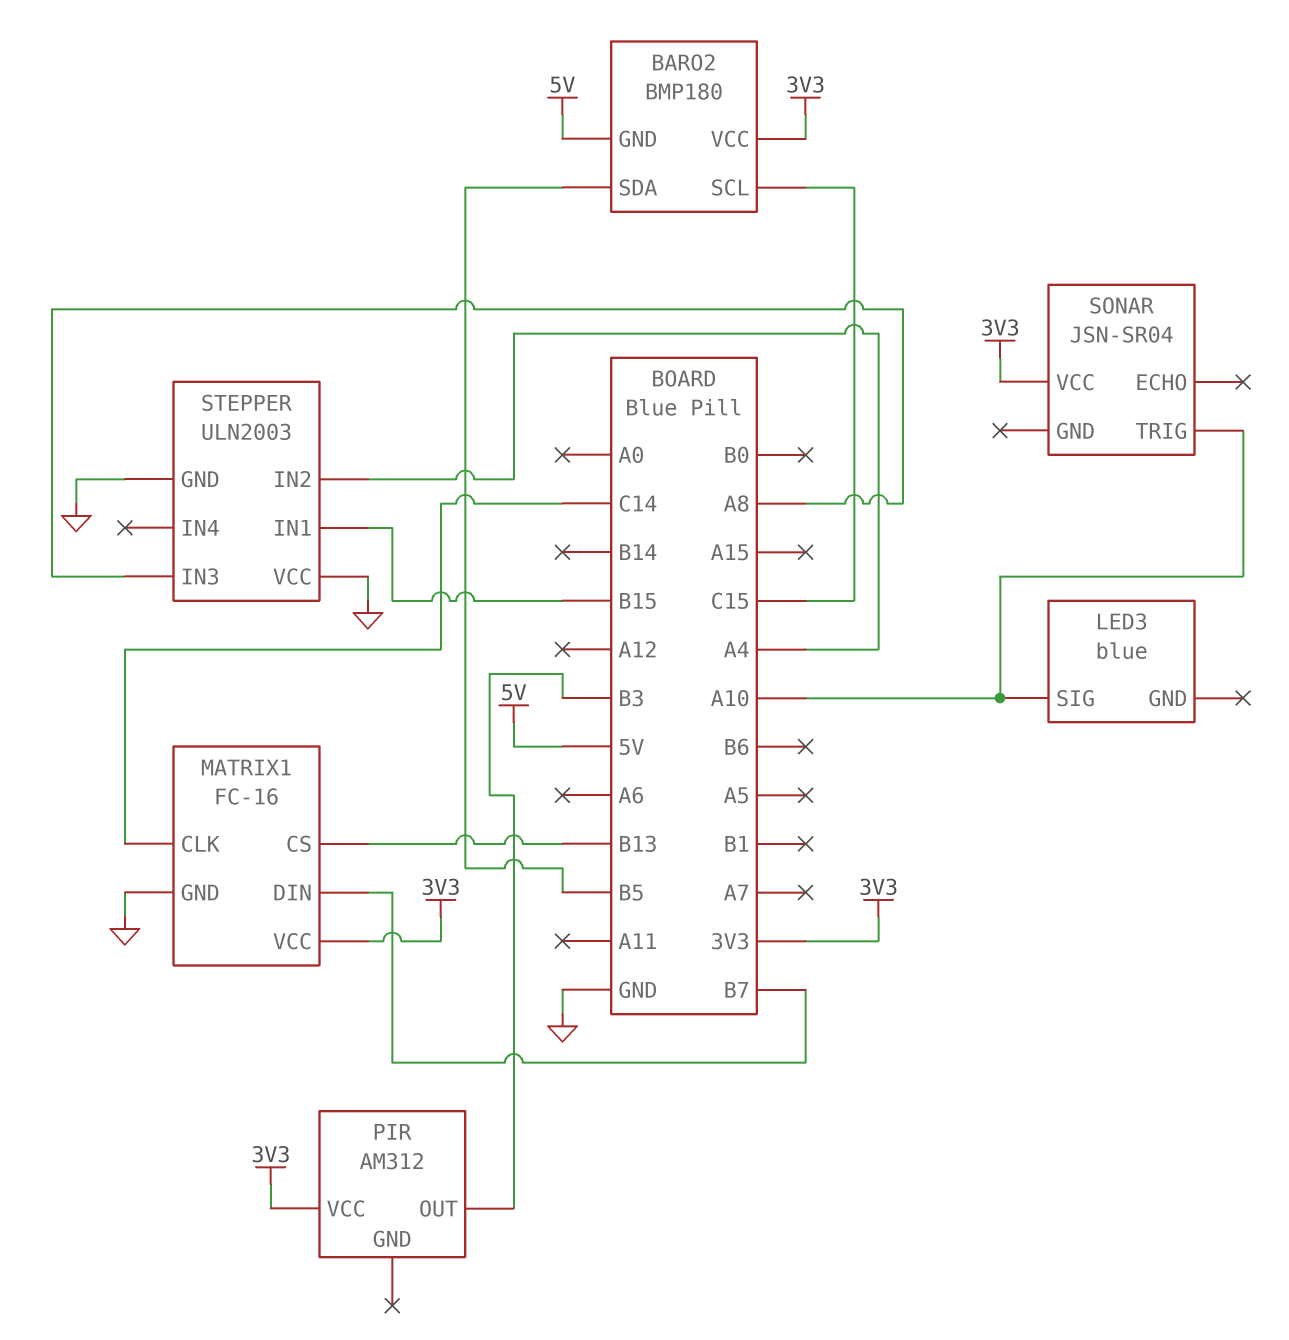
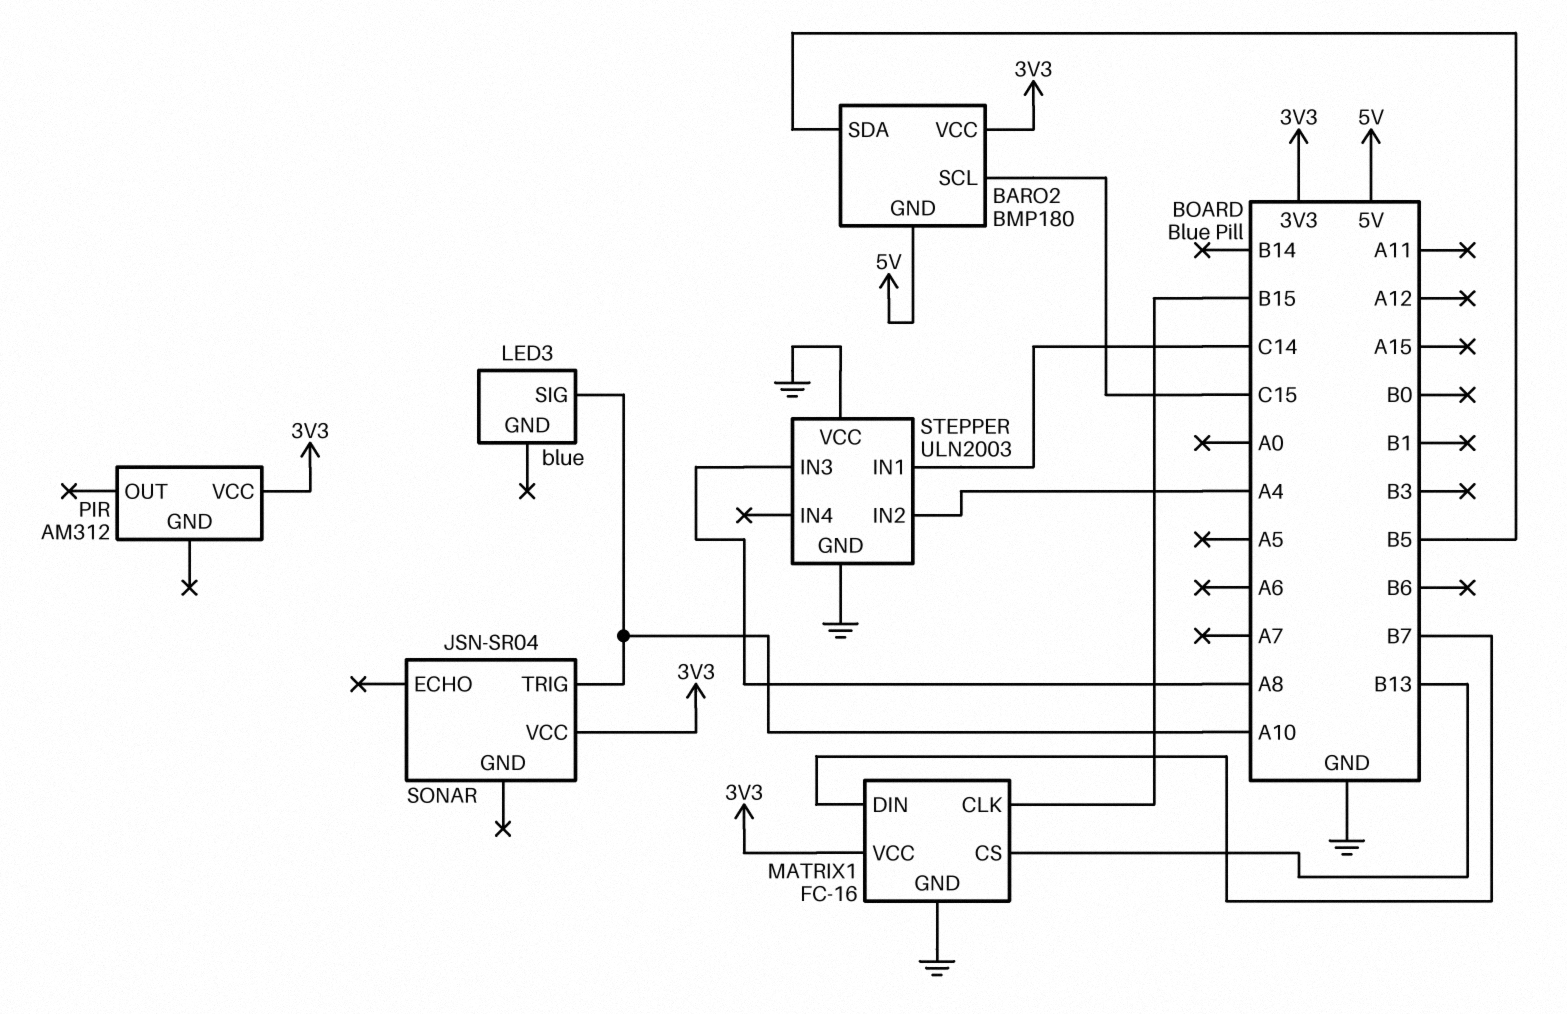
MATRIX1 pin CLK: C14 -> B15
PIR pin OUT: B3 -> none
STEPPER pin IN1: B15 -> C14

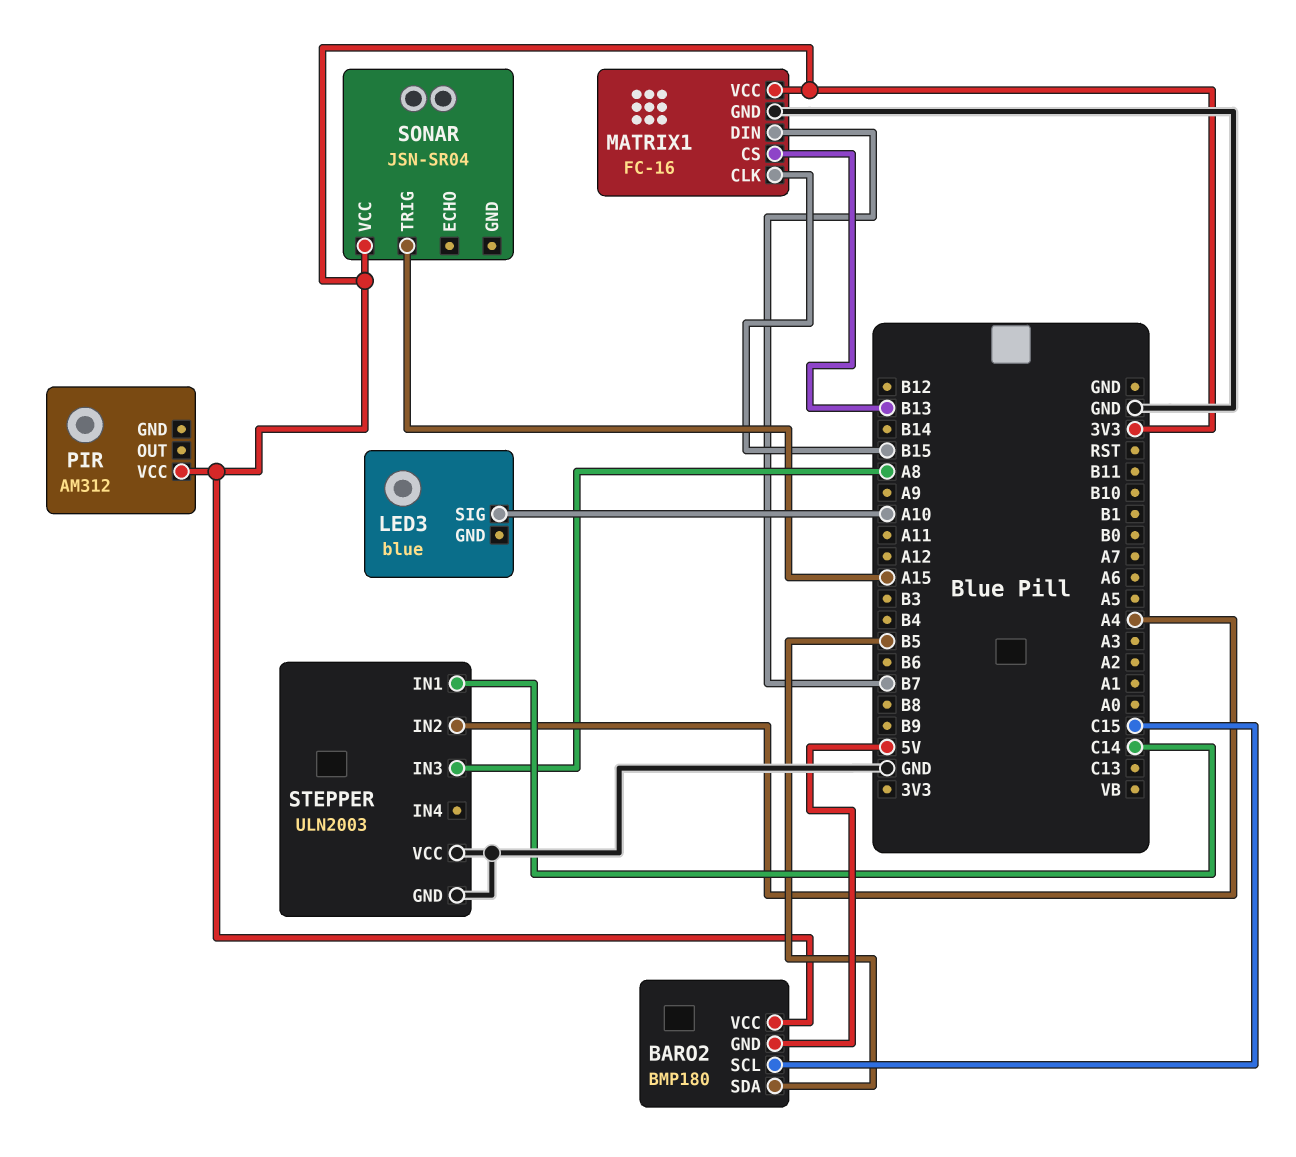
SONAR pin TRIG: A10 -> A15

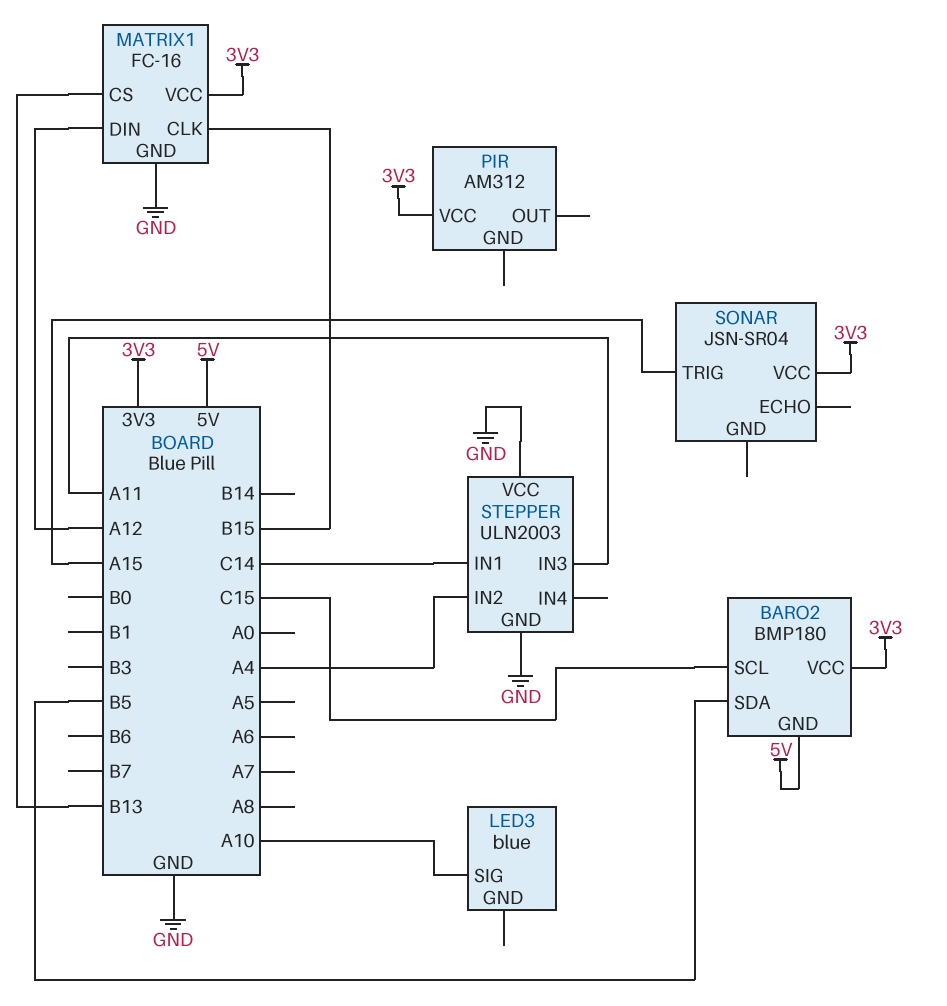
MATRIX1 pin DIN: B7 -> A12
STEPPER pin IN3: A8 -> A11

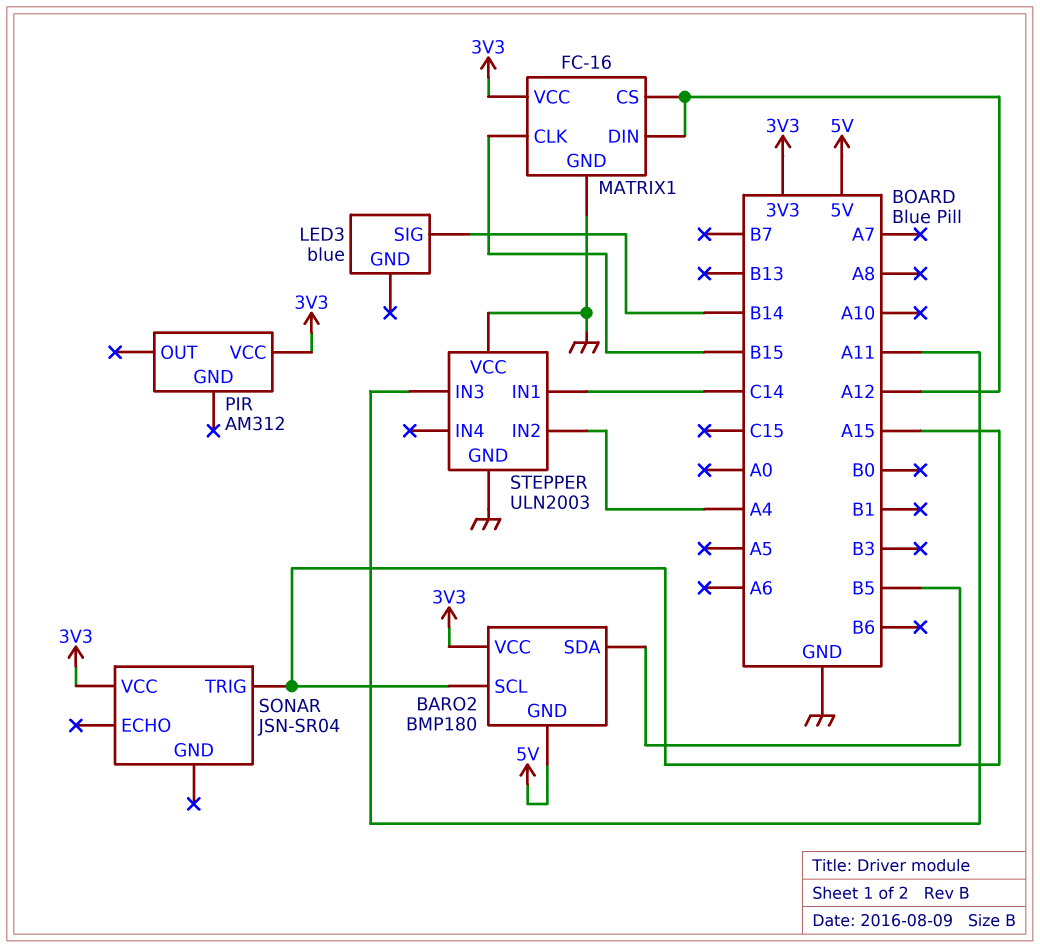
BARO2 pin SCL: C15 -> A15
LED3 pin SIG: A10 -> B14
MATRIX1 pin CS: B13 -> A12

